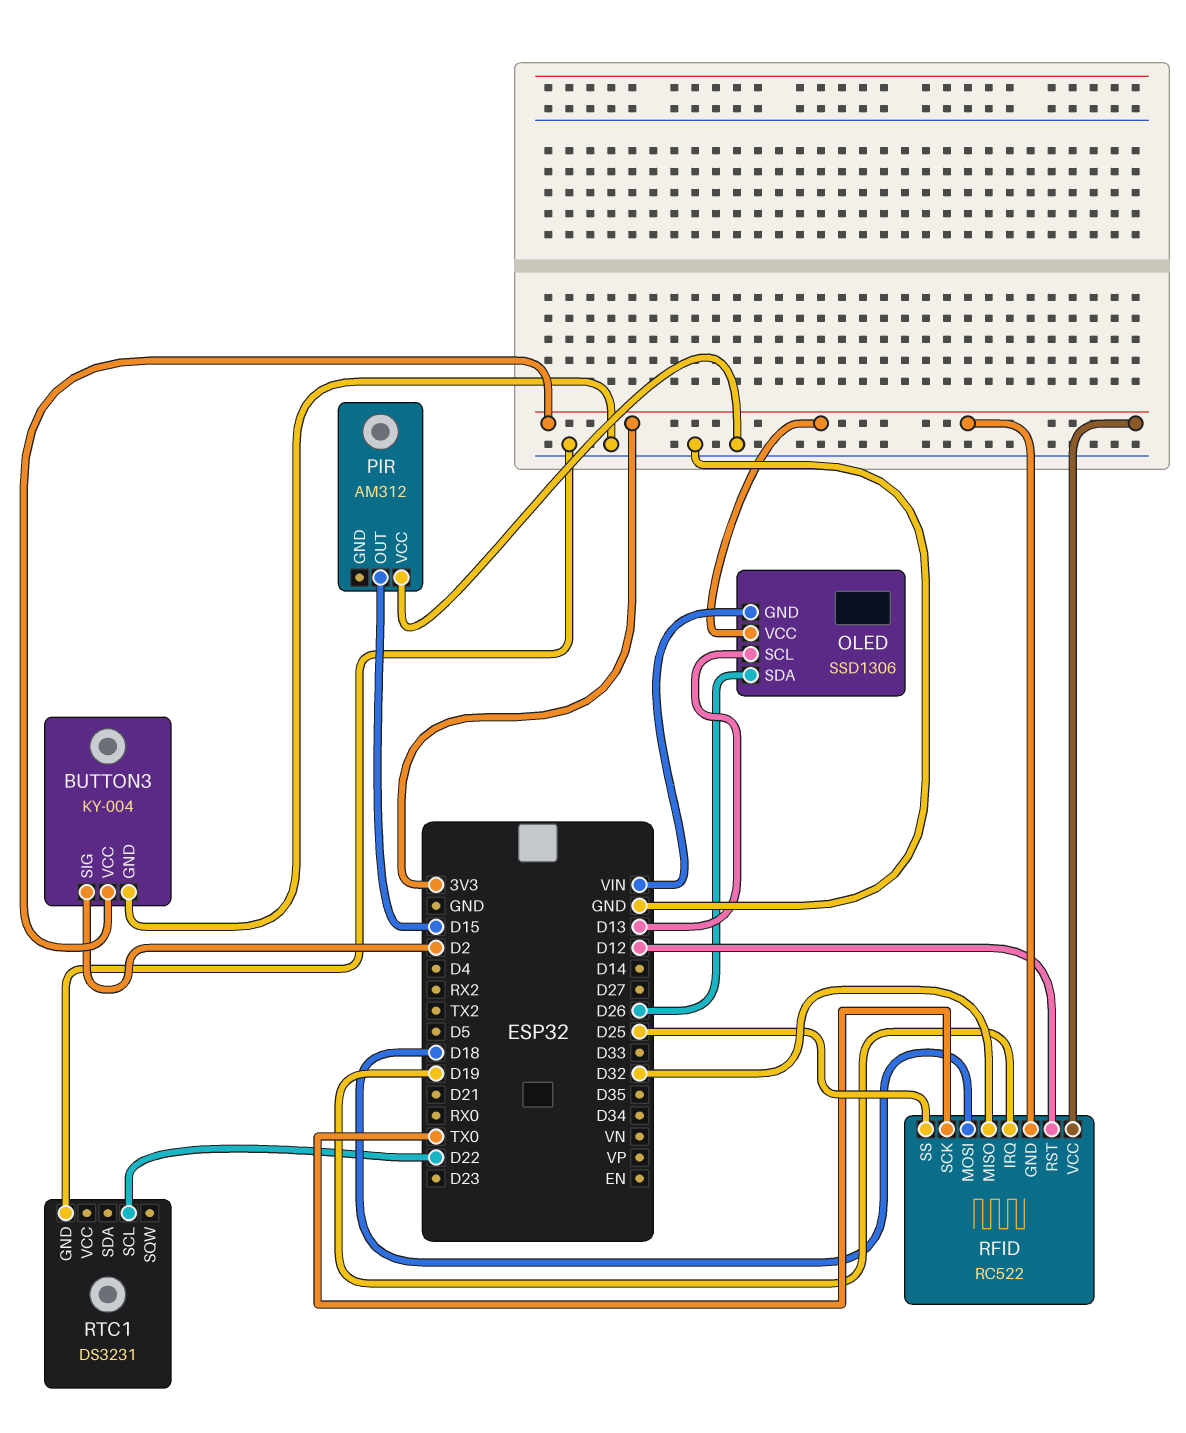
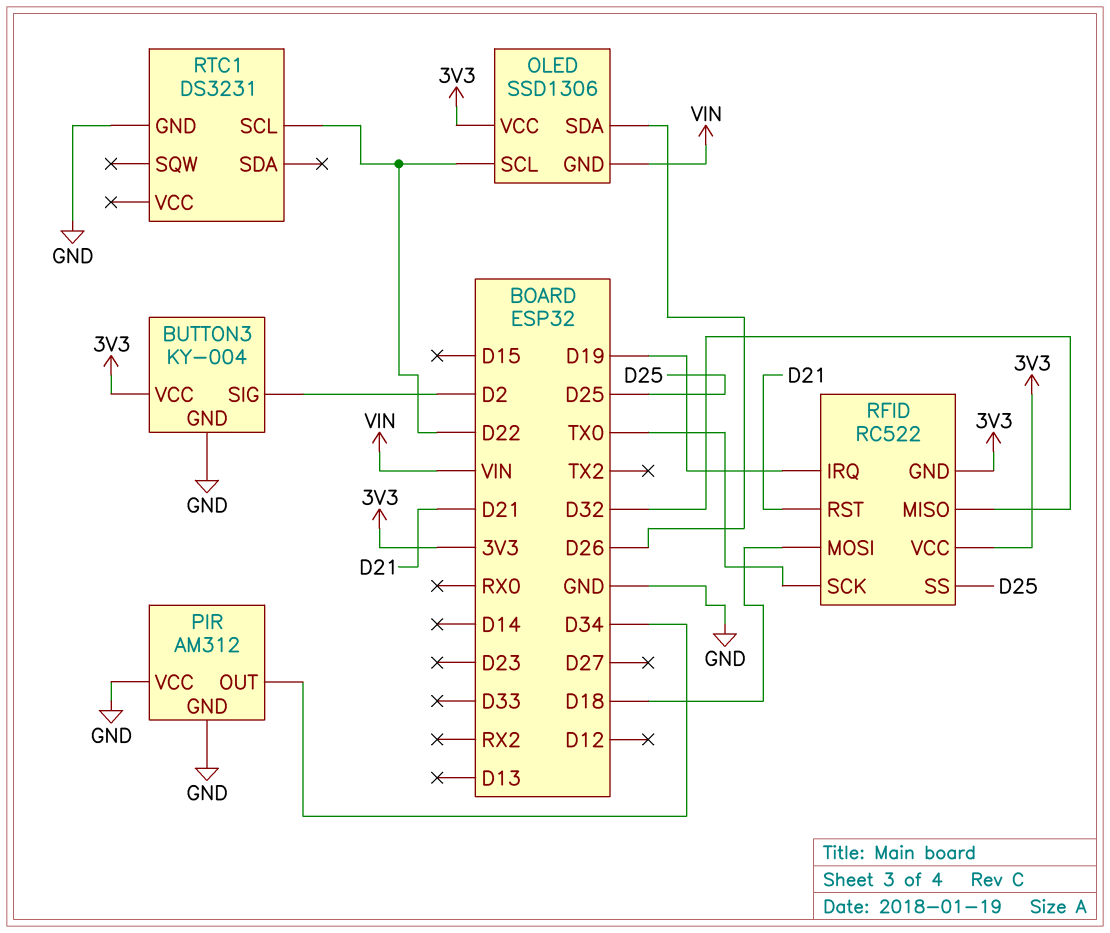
OLED pin SCL: D13 -> D22
PIR pin GND: none -> GND
PIR pin OUT: D15 -> D34
RFID pin RST: D12 -> D21

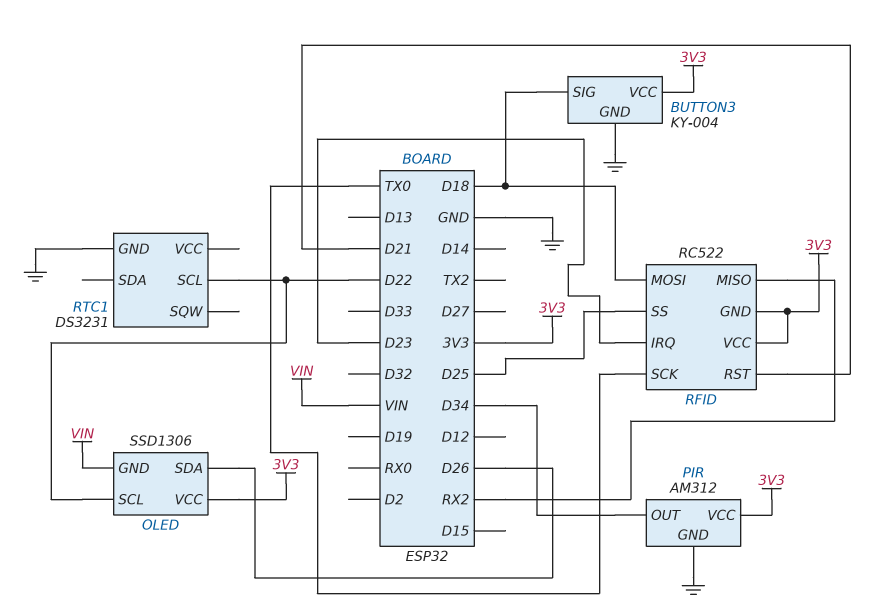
BUTTON3 pin SIG: D2 -> D18
PIR pin VCC: GND -> 3V3
RFID pin IRQ: D19 -> D23
RFID pin MISO: D32 -> RX2

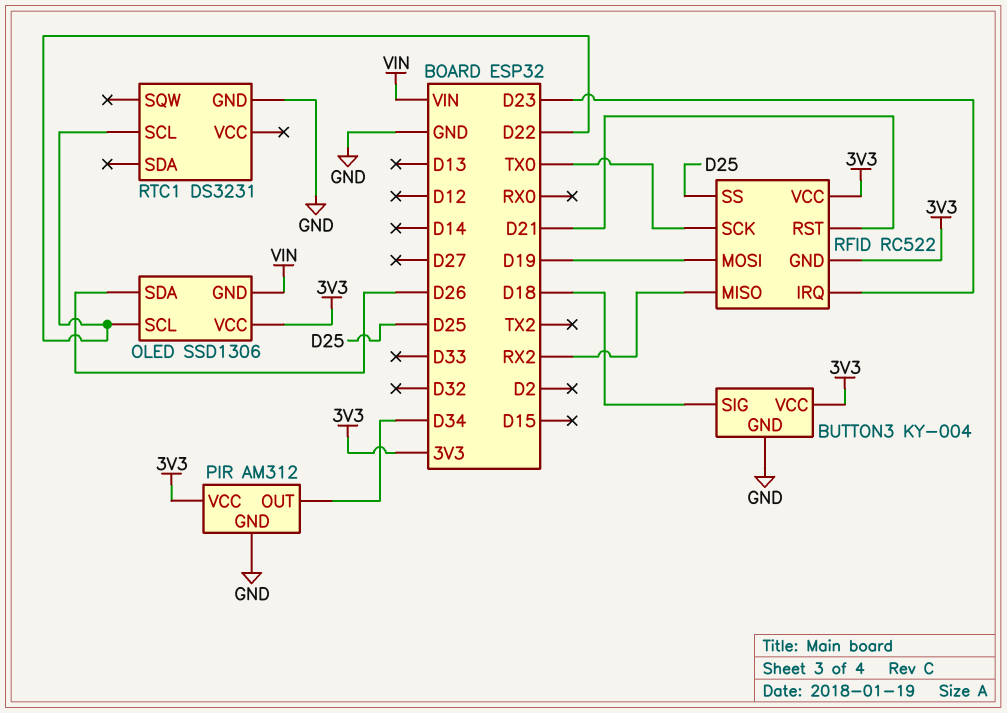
RFID pin MOSI: D18 -> D19

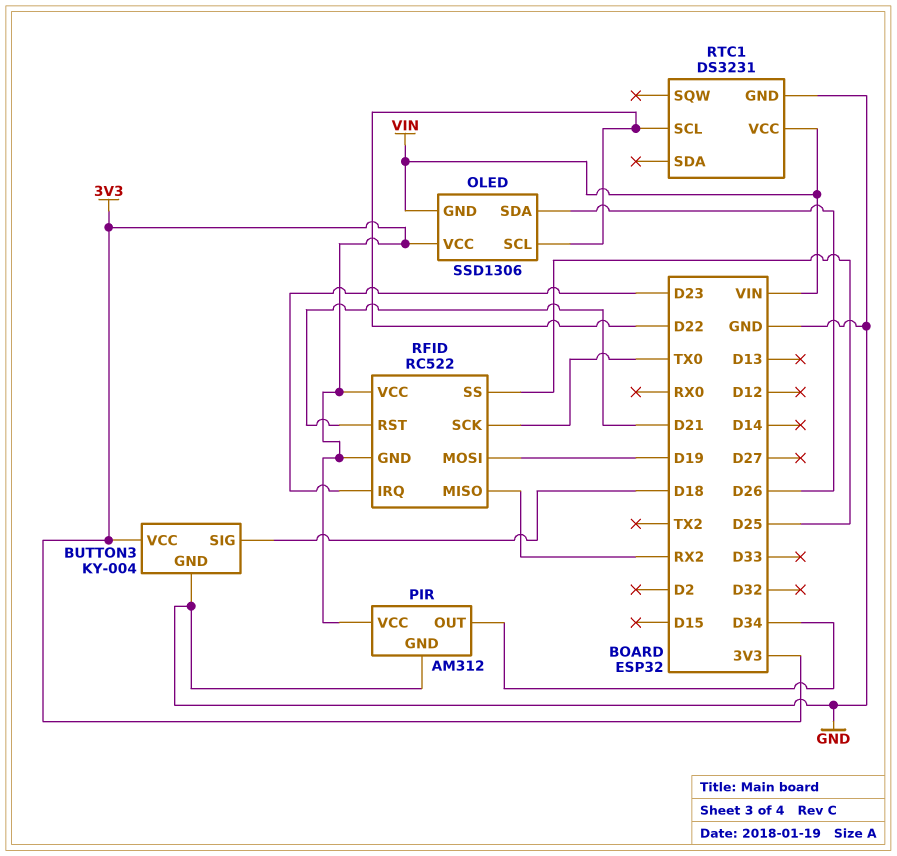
RTC1 pin VCC: none -> VIN

